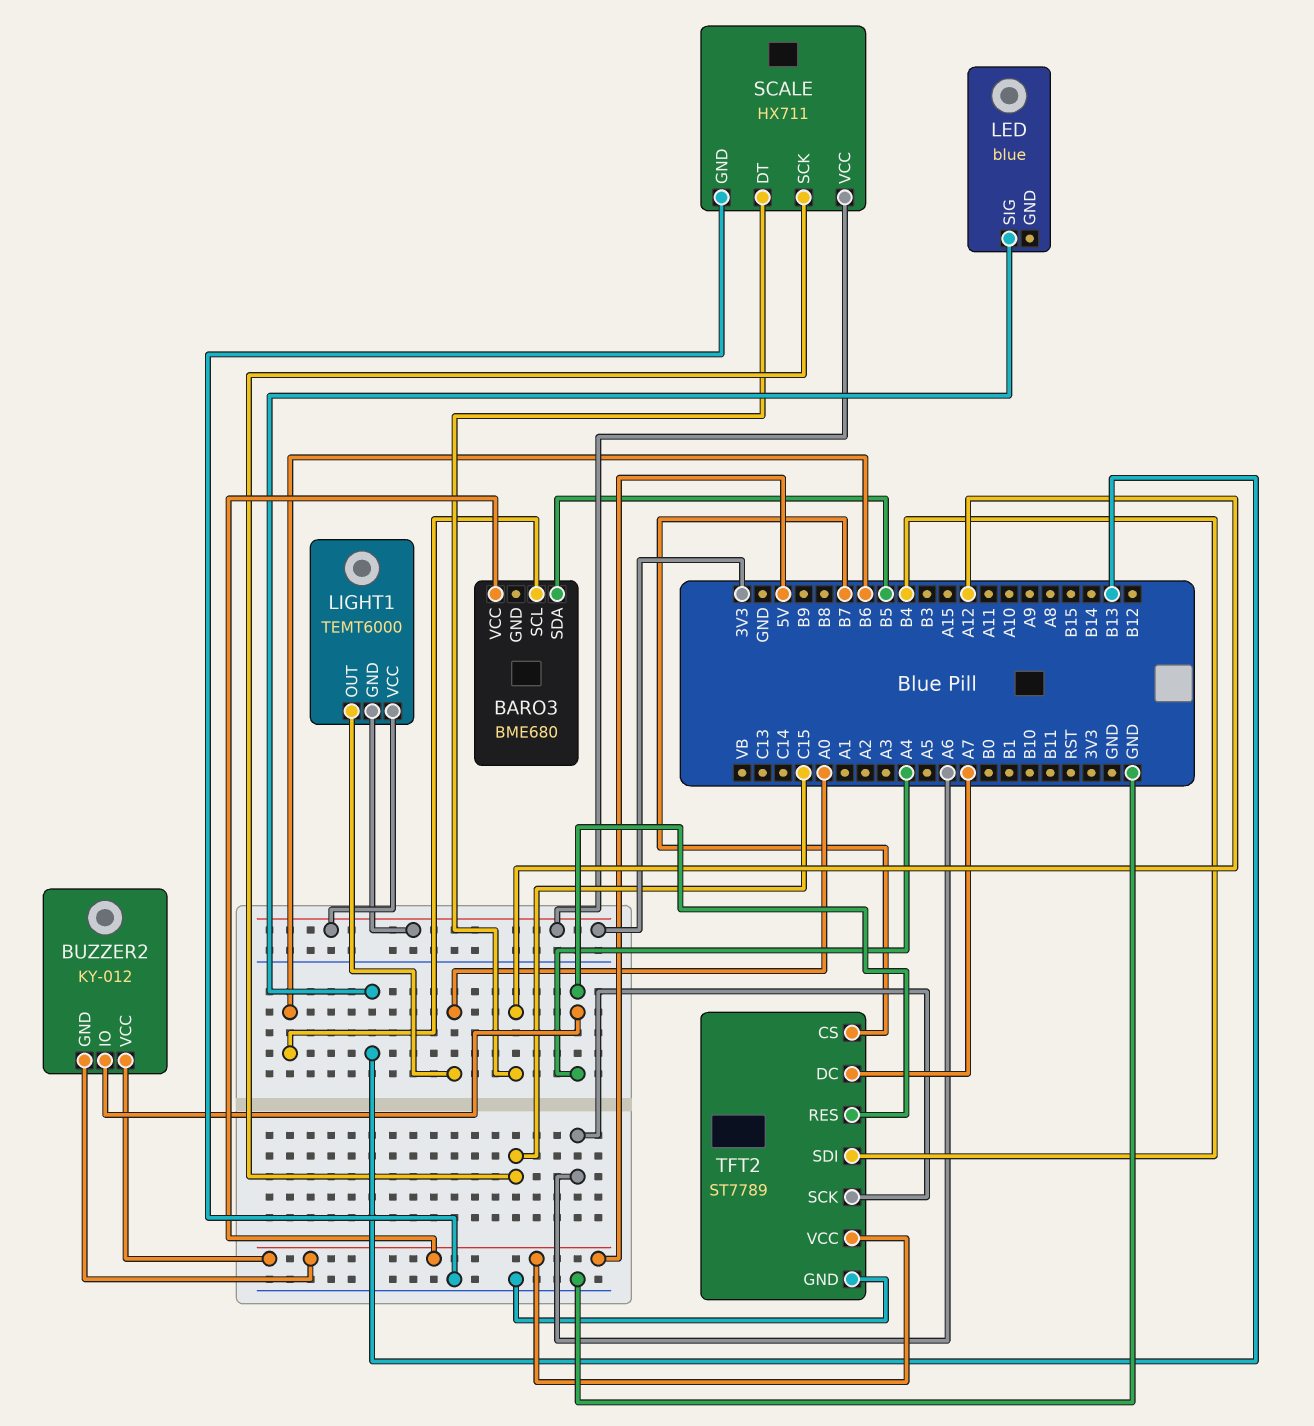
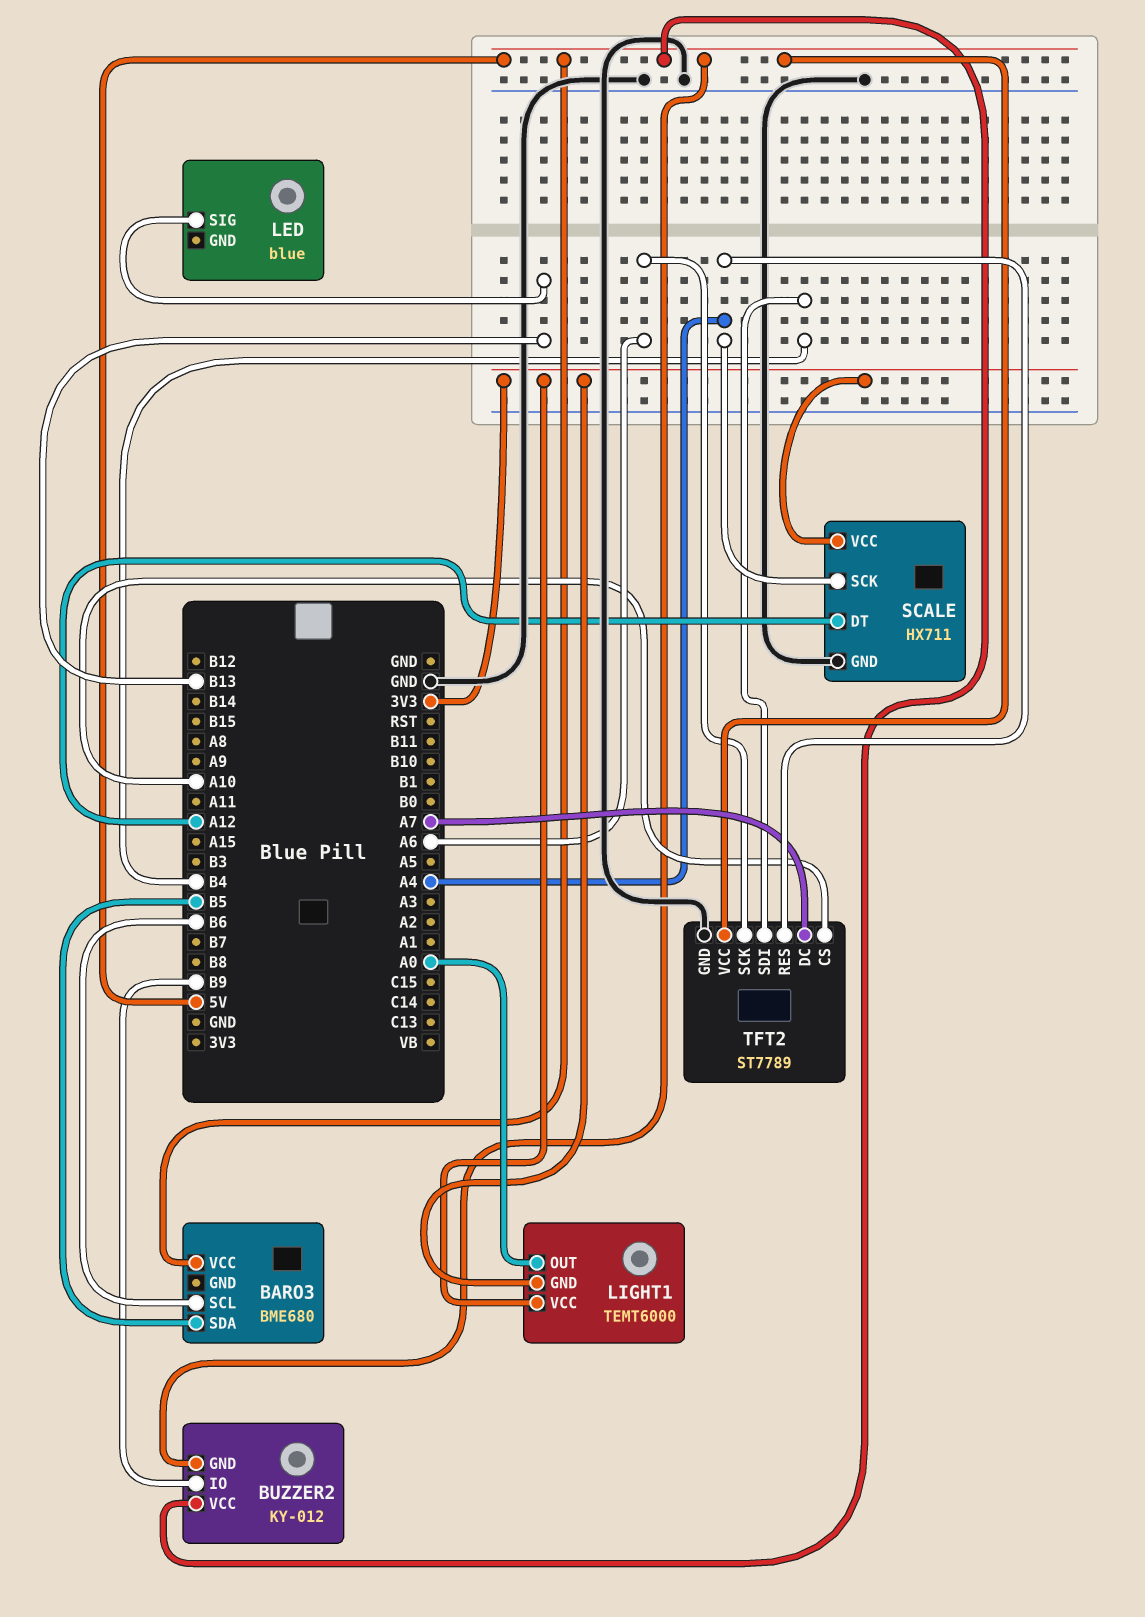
BUZZER2 pin IO: A4 -> B9
SCALE pin SCK: C15 -> A4
TFT2 pin CS: B7 -> A10

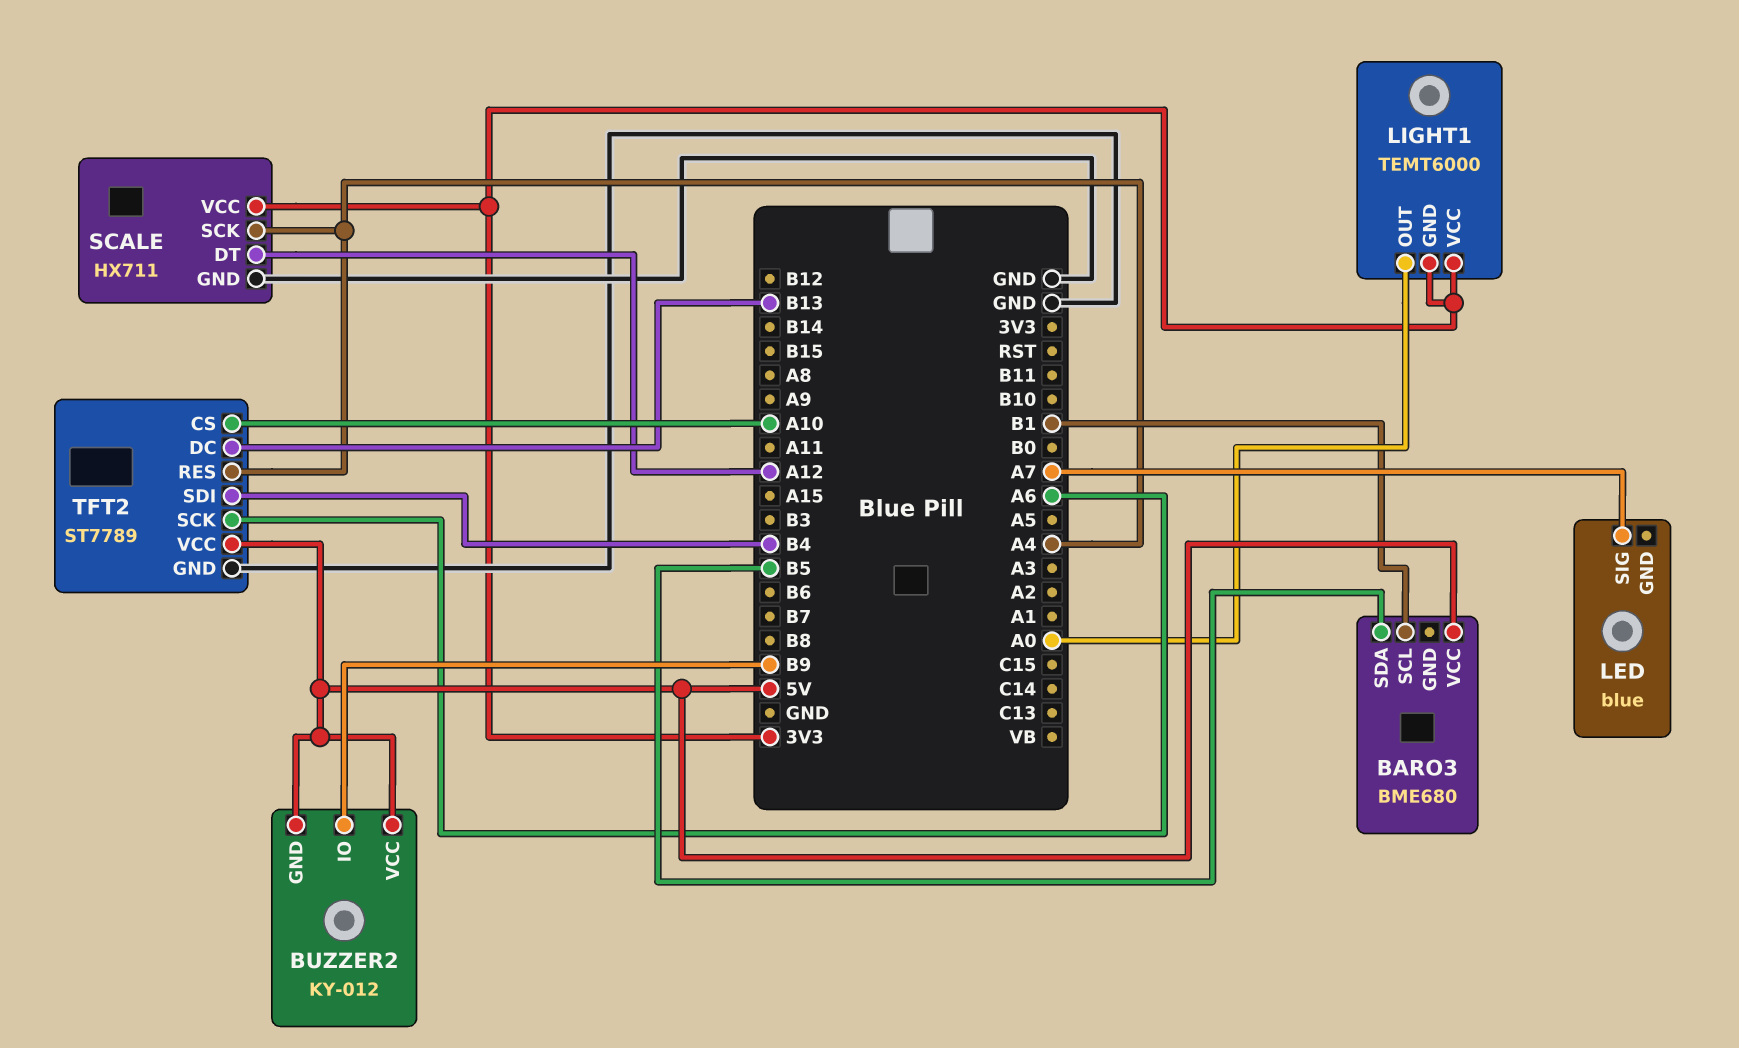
BARO3 pin SCL: B6 -> B1
LED pin SIG: B13 -> A7
TFT2 pin DC: A7 -> B13

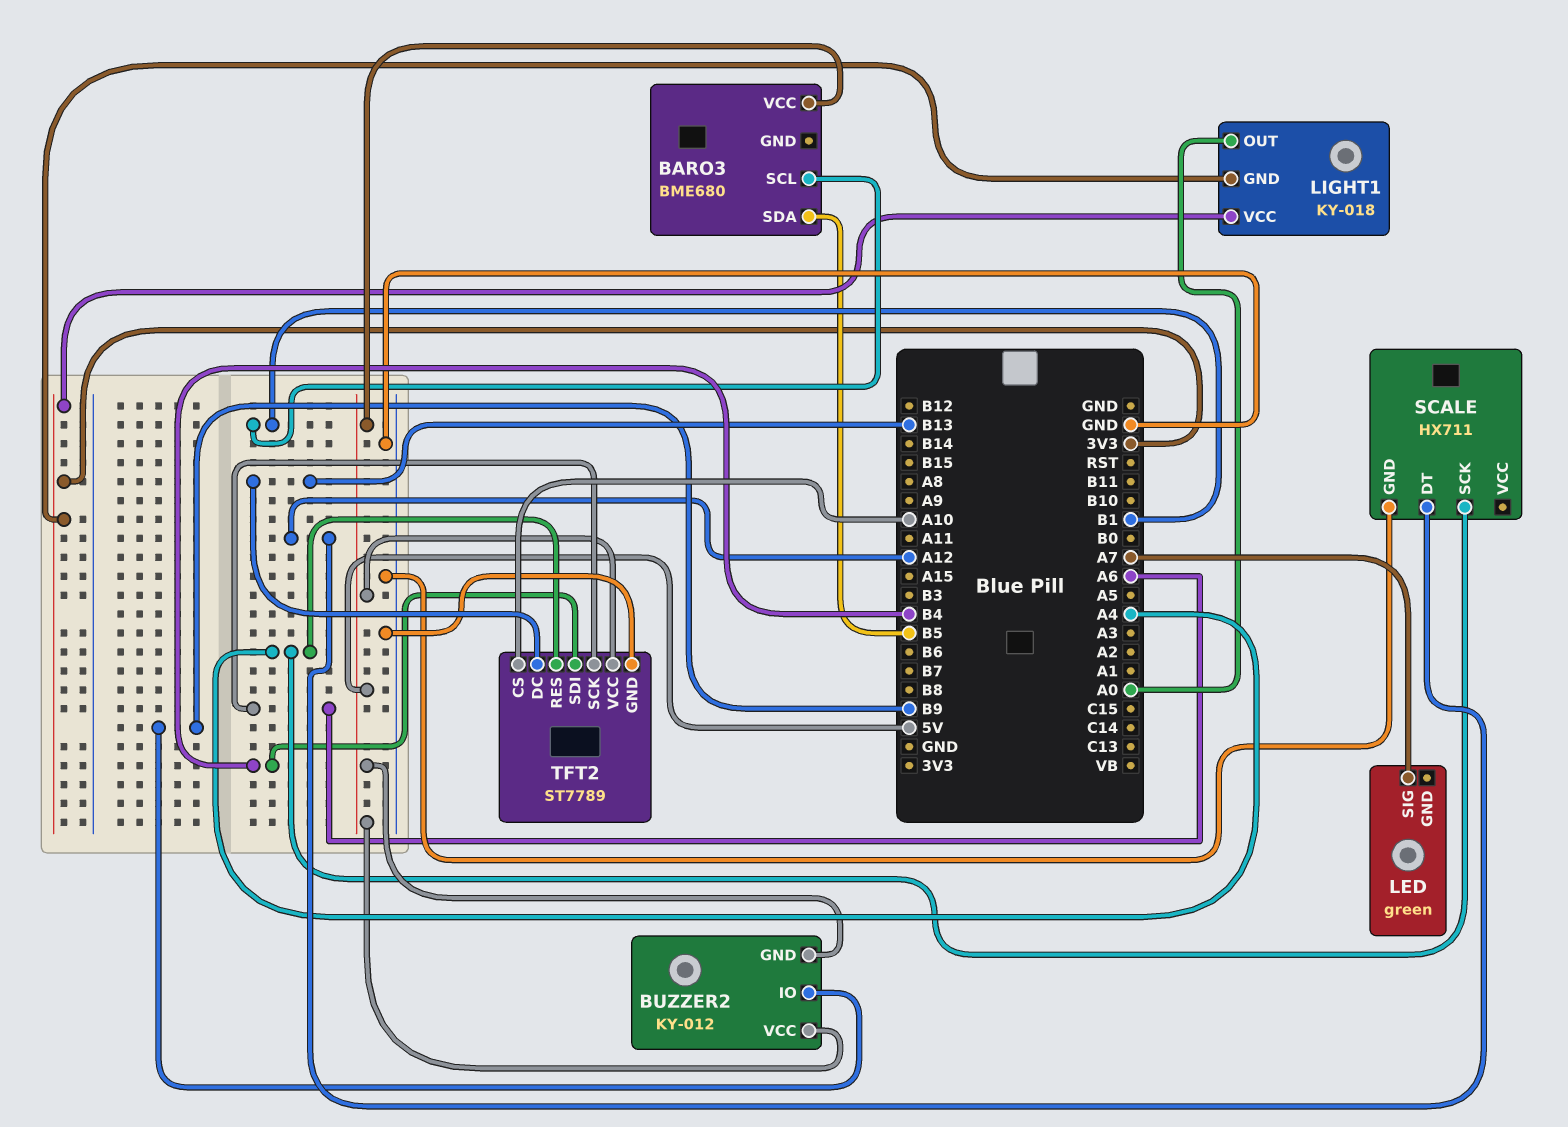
LED: blue -> green
LIGHT1: TEMT6000 -> KY-018
SCALE pin VCC: 3V3 -> none

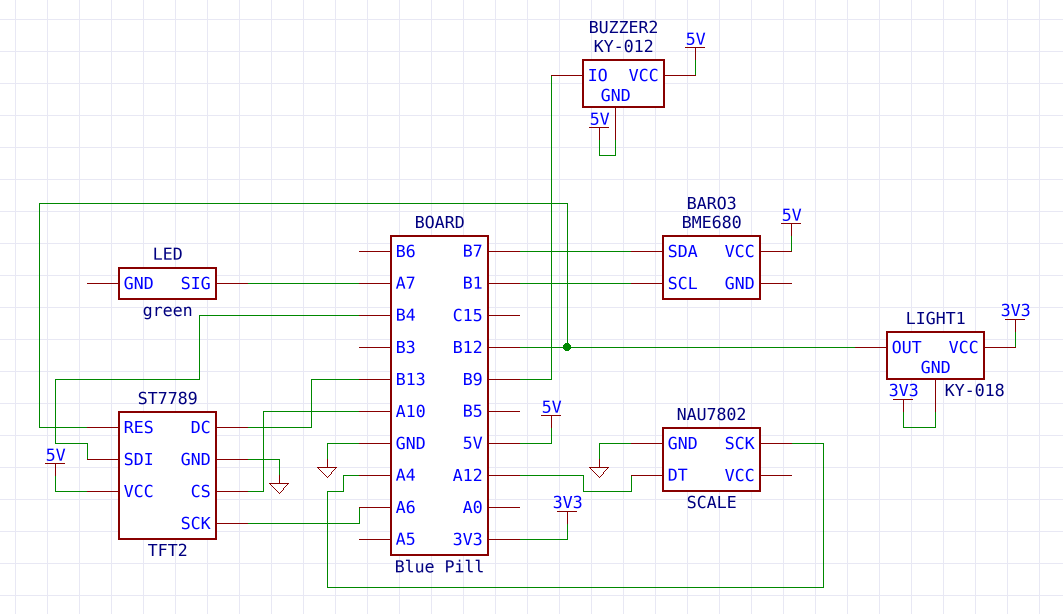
BARO3 pin SDA: B5 -> B7
LIGHT1 pin OUT: A0 -> B12
SCALE: HX711 -> NAU7802
TFT2 pin RES: A4 -> B12

